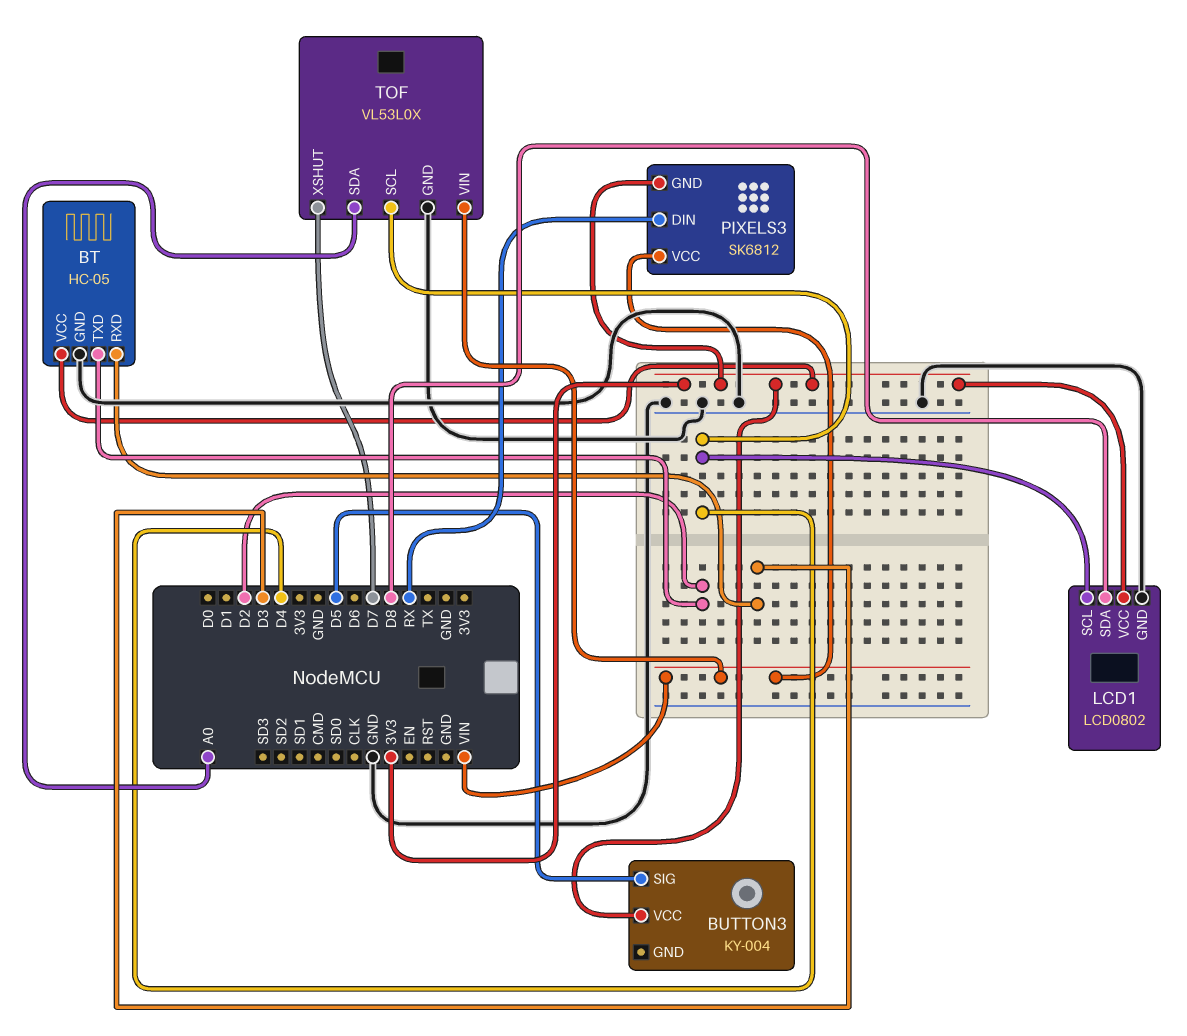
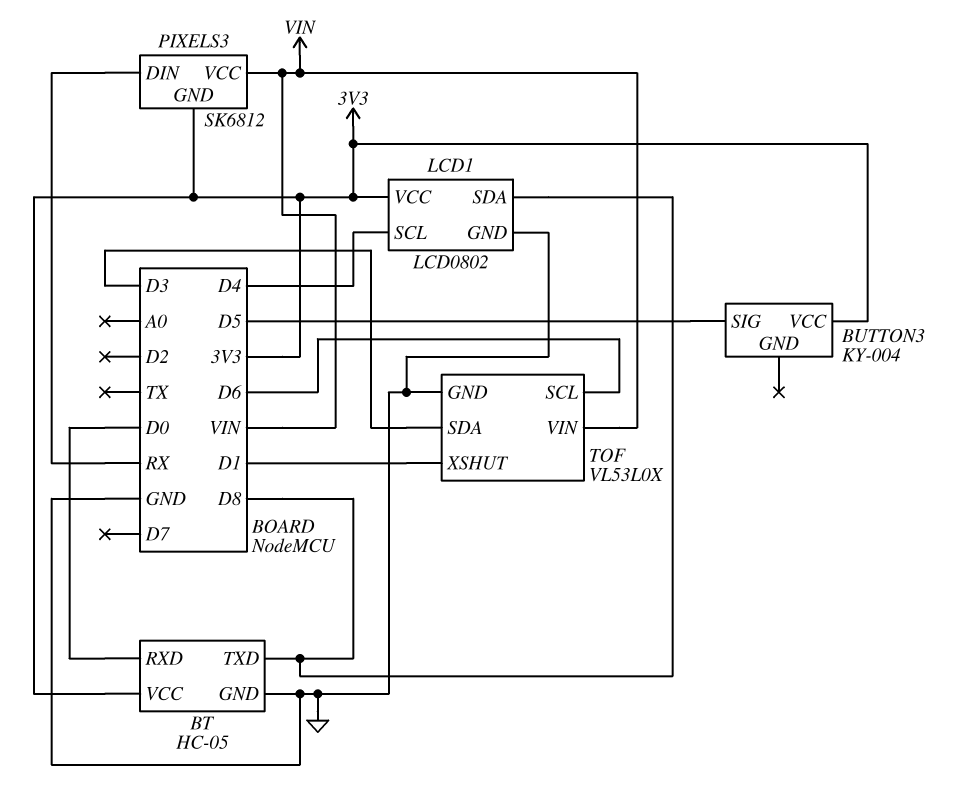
BT pin RXD: D3 -> D0
BT pin TXD: D2 -> D8
TOF pin SCL: D4 -> D6
TOF pin SDA: A0 -> D3
TOF pin XSHUT: D7 -> D1

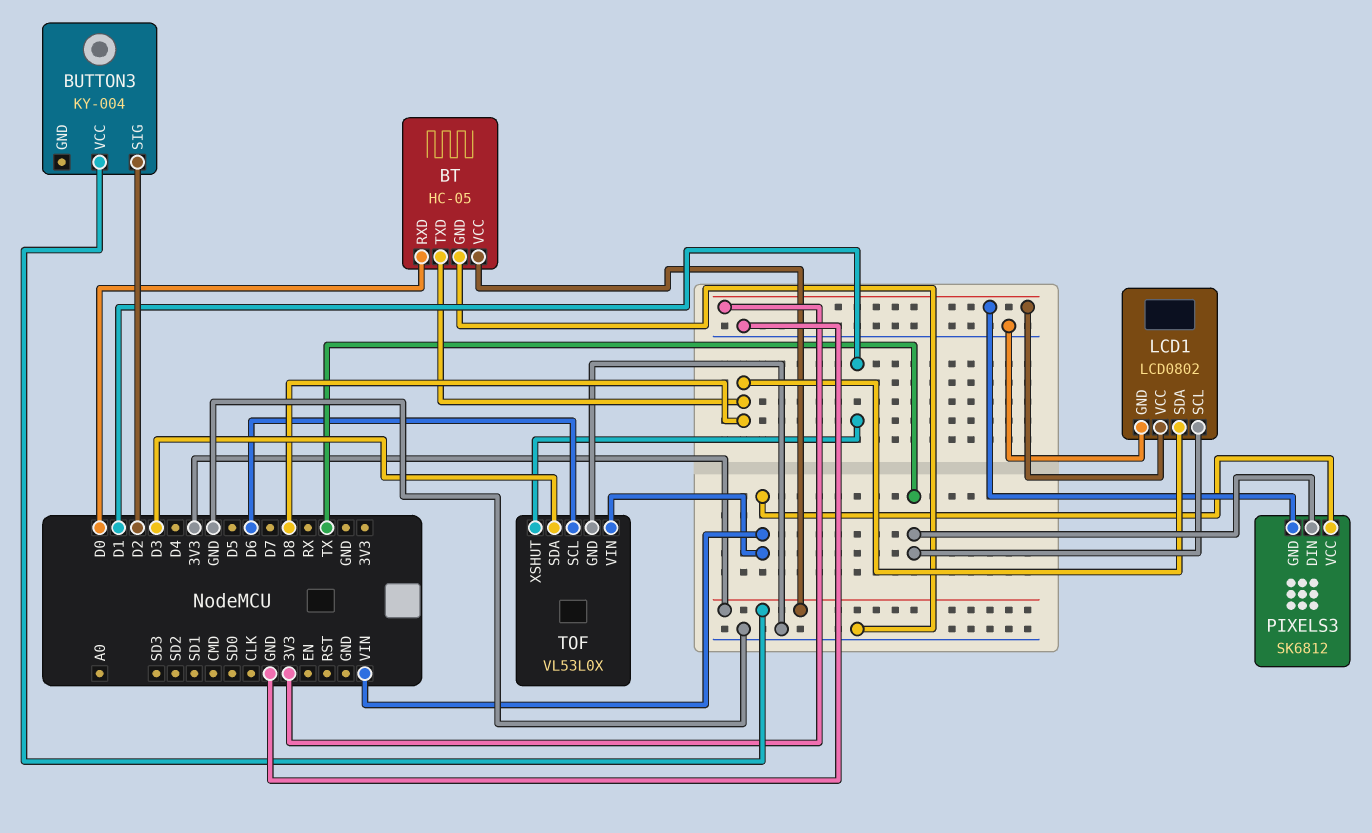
BUTTON3 pin SIG: D5 -> D2
LCD1 pin SCL: D4 -> TX
PIXELS3 pin DIN: RX -> TX

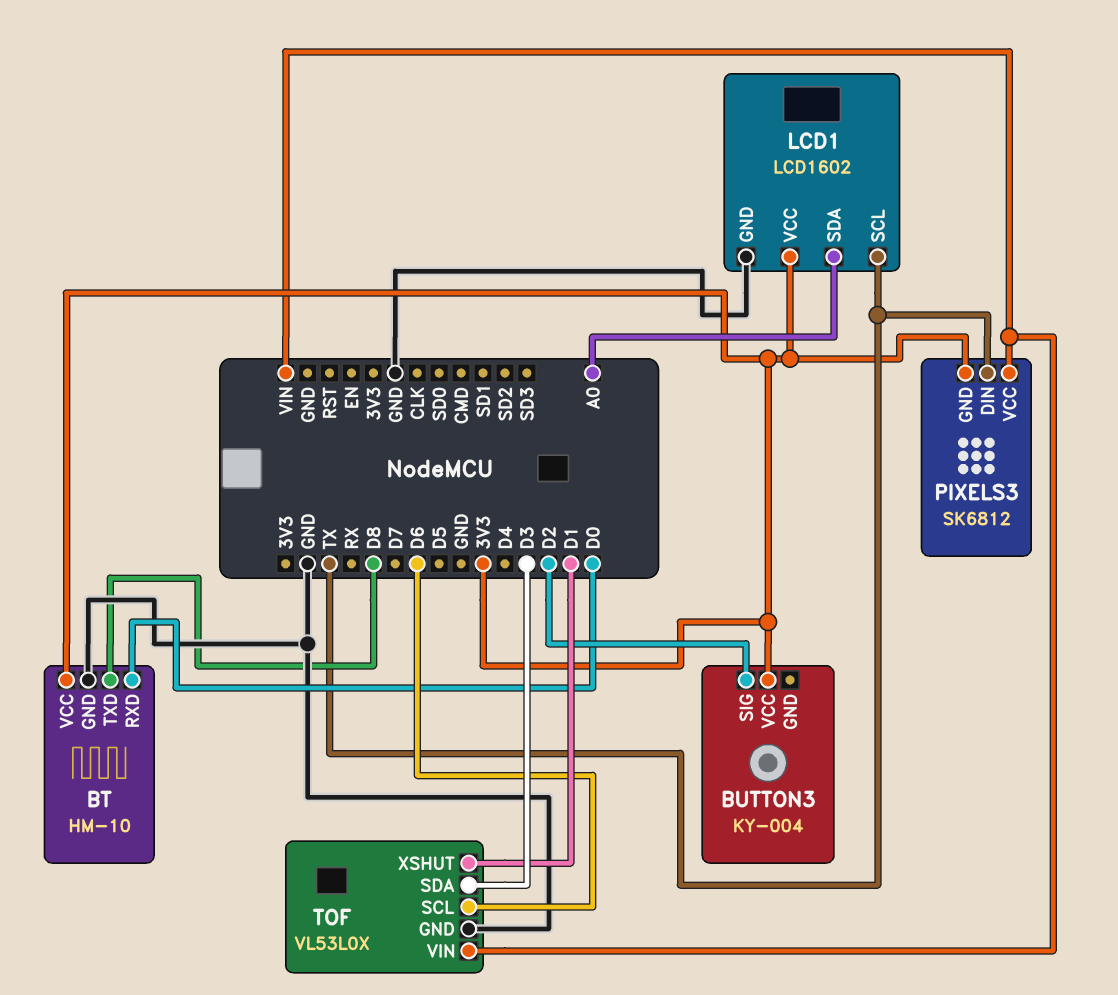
BT: HC-05 -> HM-10
LCD1: LCD0802 -> LCD1602
LCD1 pin SDA: D8 -> A0

